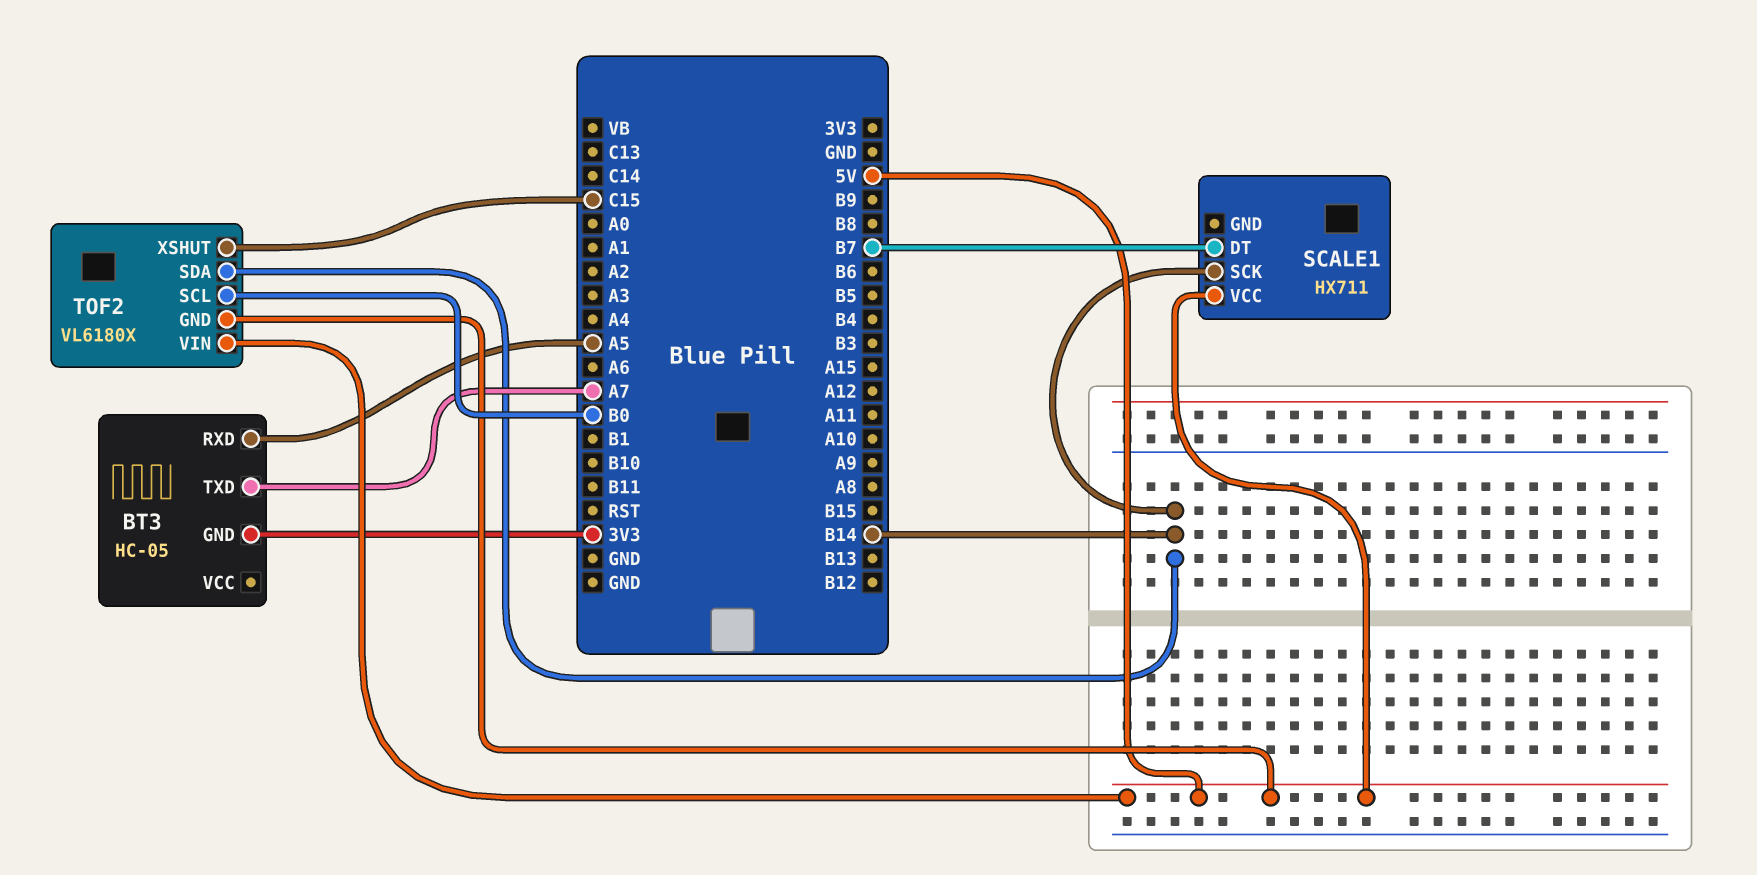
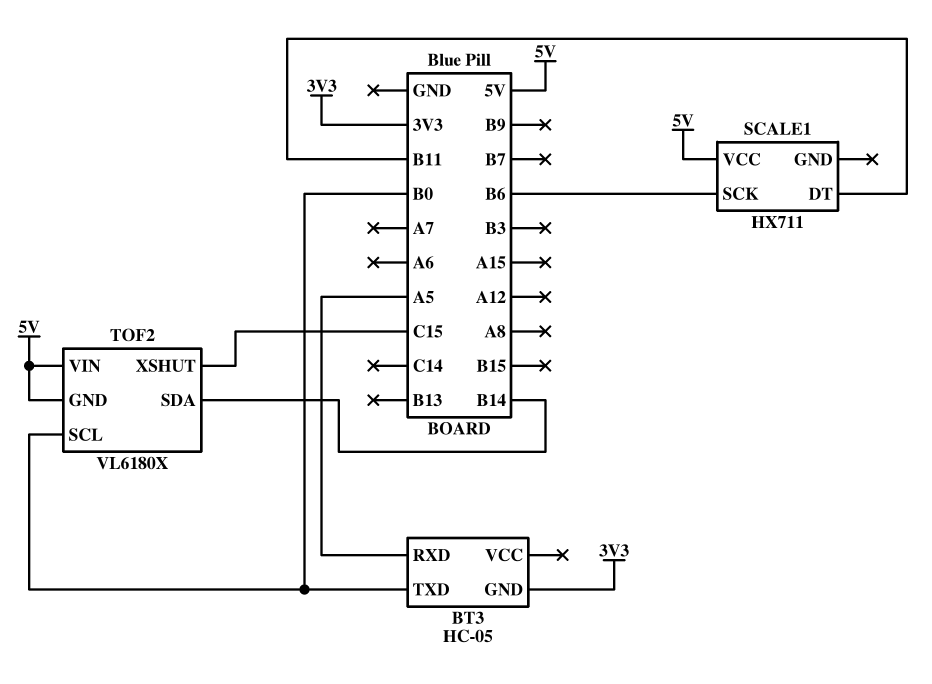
BT3 pin TXD: A7 -> B0
SCALE1 pin DT: B7 -> B11
SCALE1 pin SCK: B14 -> B6

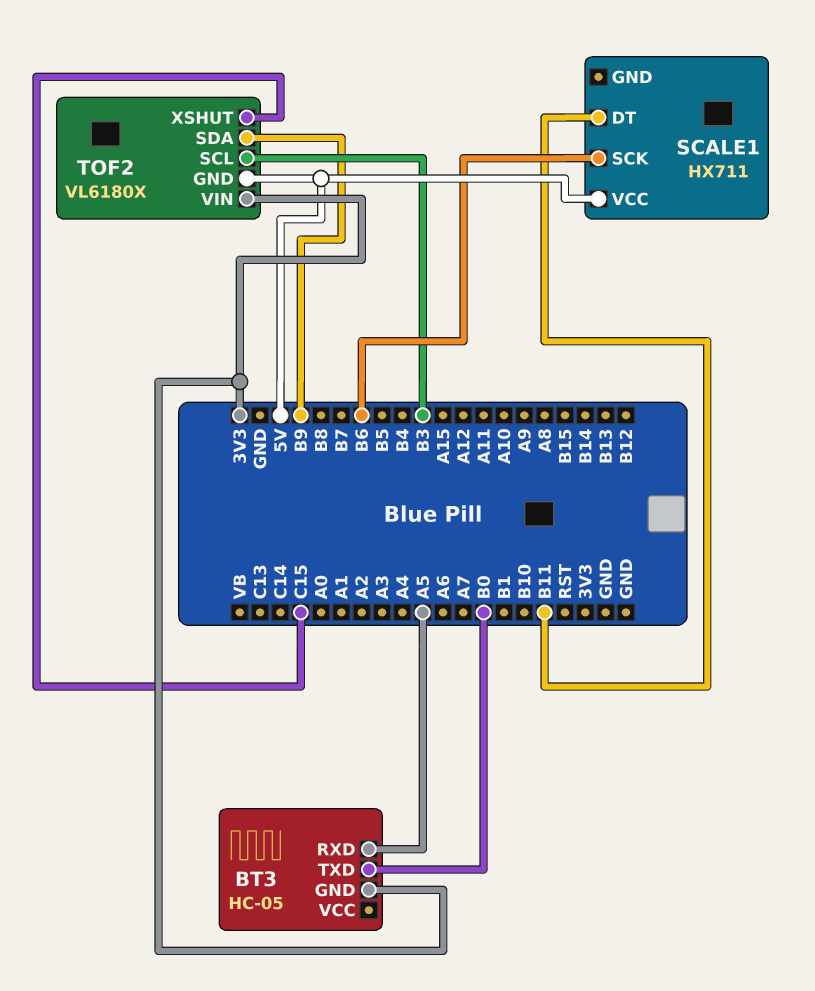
TOF2 pin SCL: B0 -> B3
TOF2 pin SDA: B14 -> B9
TOF2 pin VIN: 5V -> 3V3

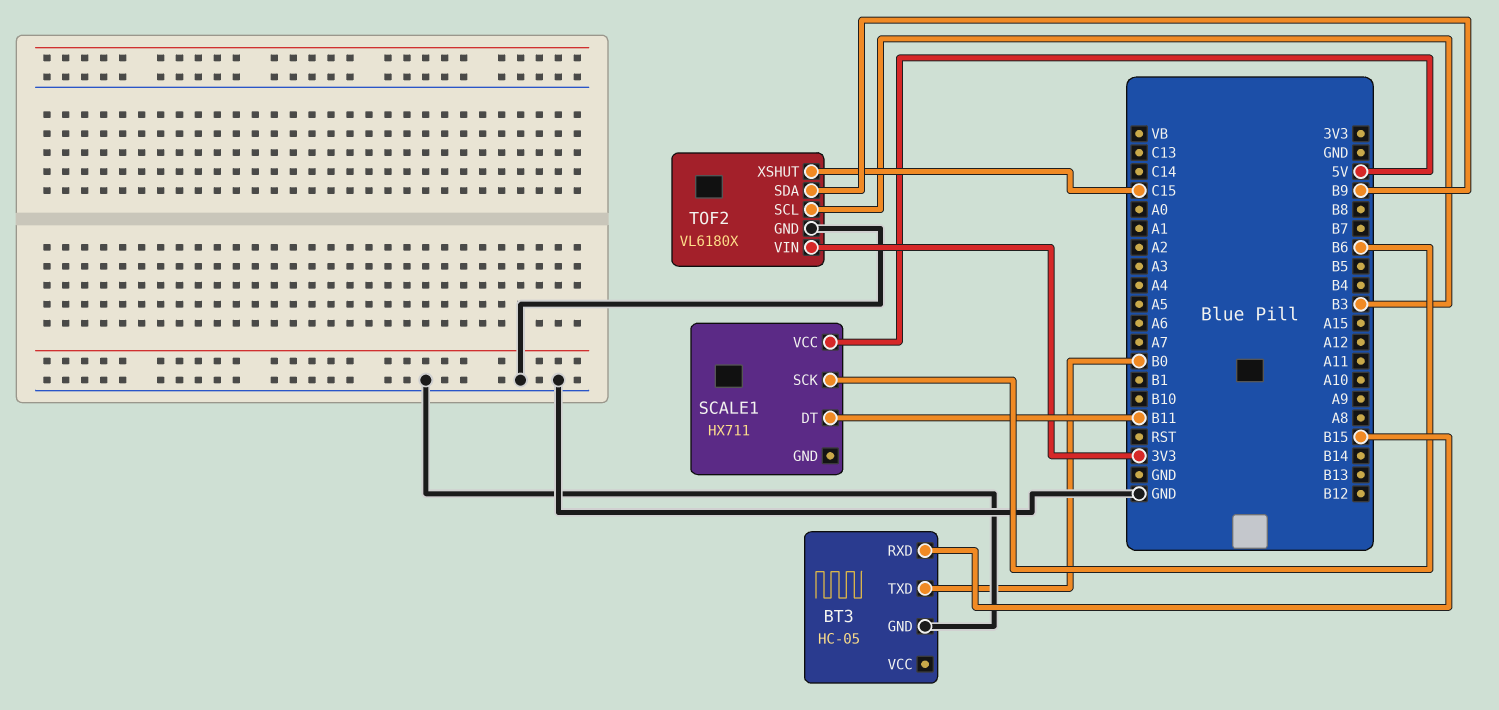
BT3 pin GND: 3V3 -> GND
BT3 pin RXD: A5 -> B15
TOF2 pin GND: 5V -> GND

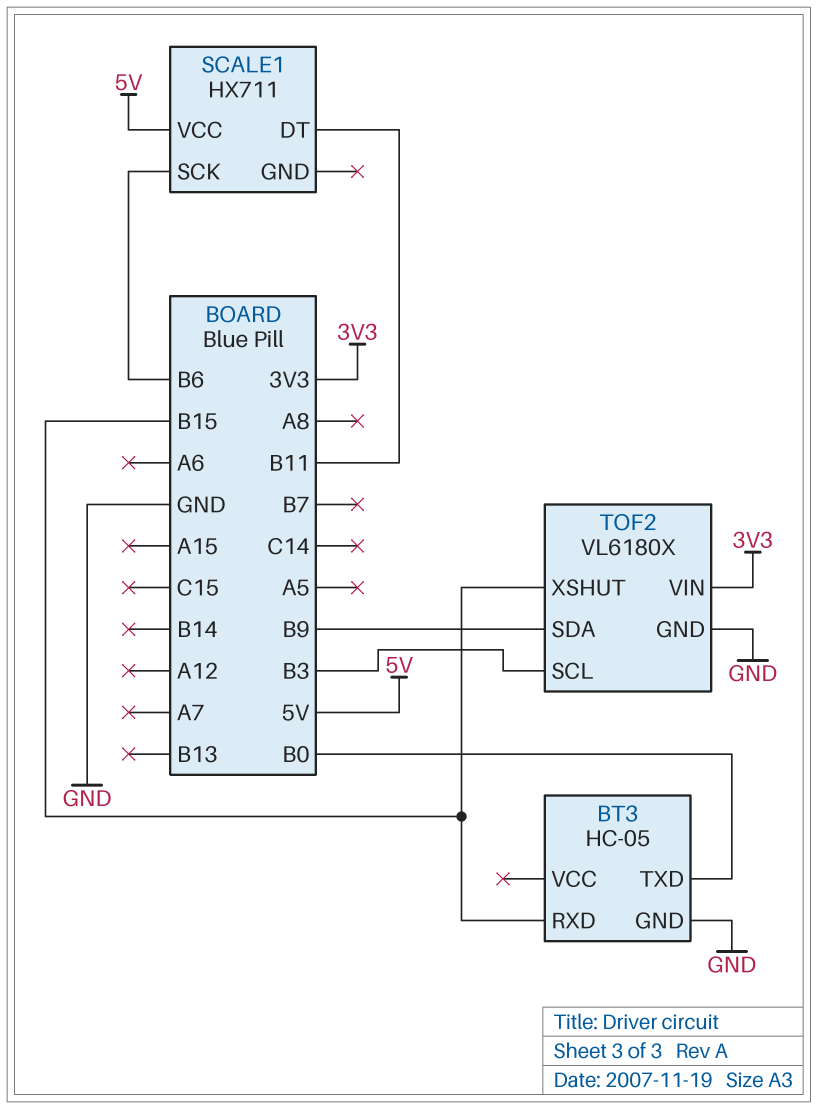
TOF2 pin XSHUT: C15 -> B15

